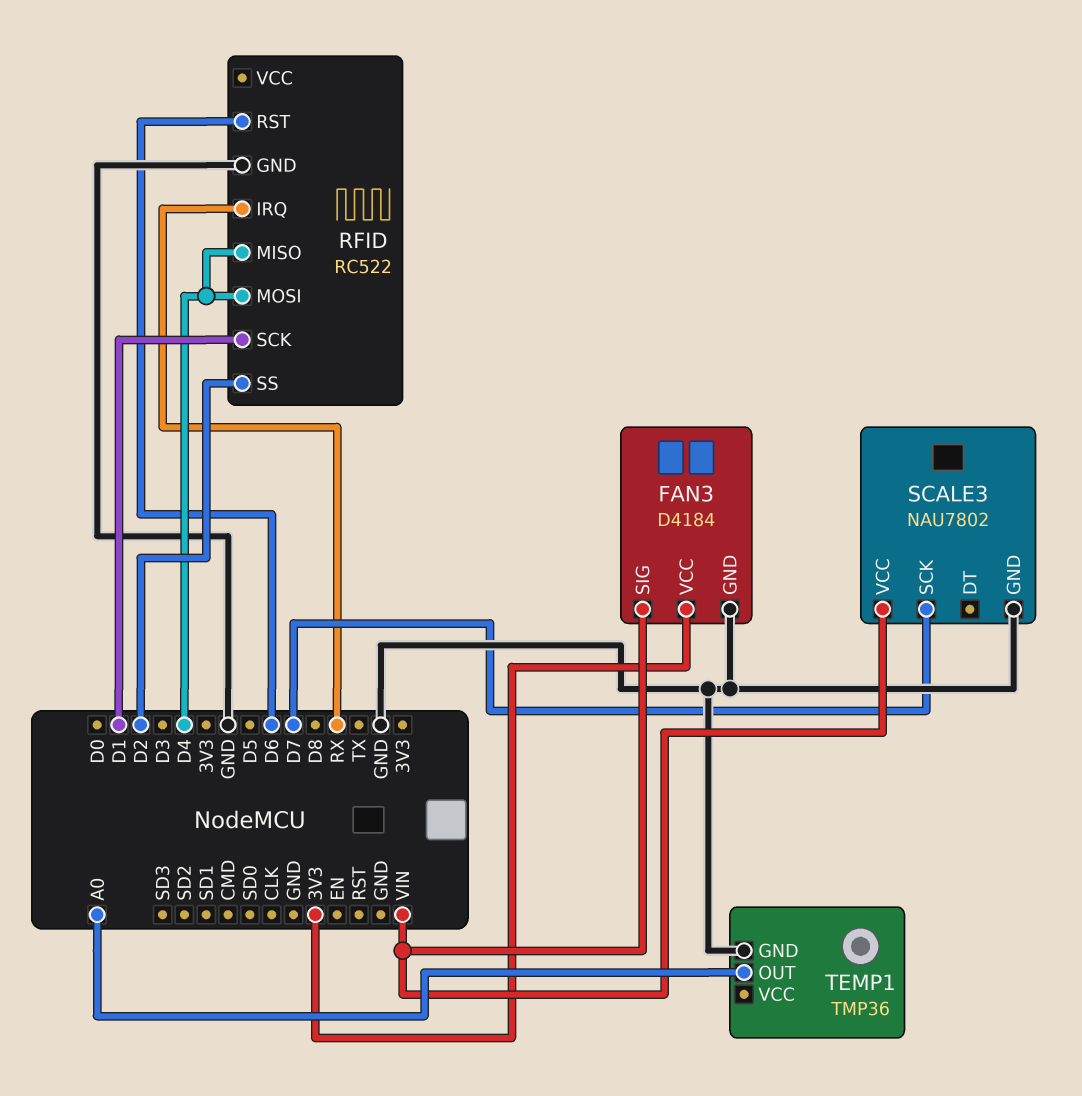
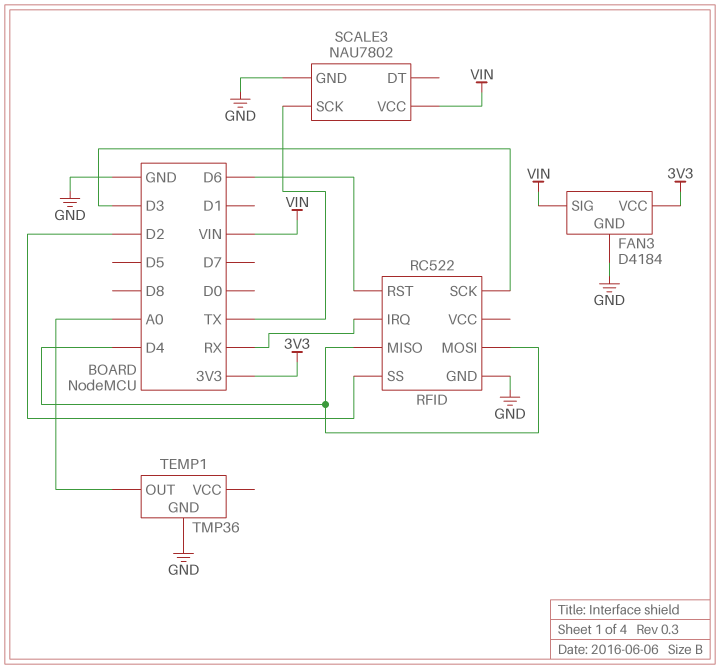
RFID pin SCK: D1 -> D3
SCALE3 pin SCK: D7 -> TX

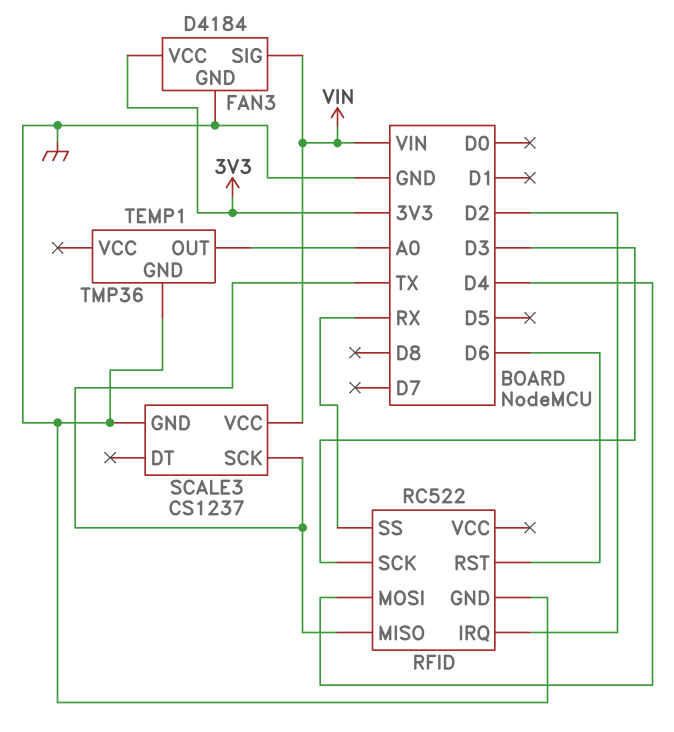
RFID pin IRQ: RX -> D2
RFID pin MISO: D4 -> TX
RFID pin SS: D2 -> RX
SCALE3: NAU7802 -> CS1237

